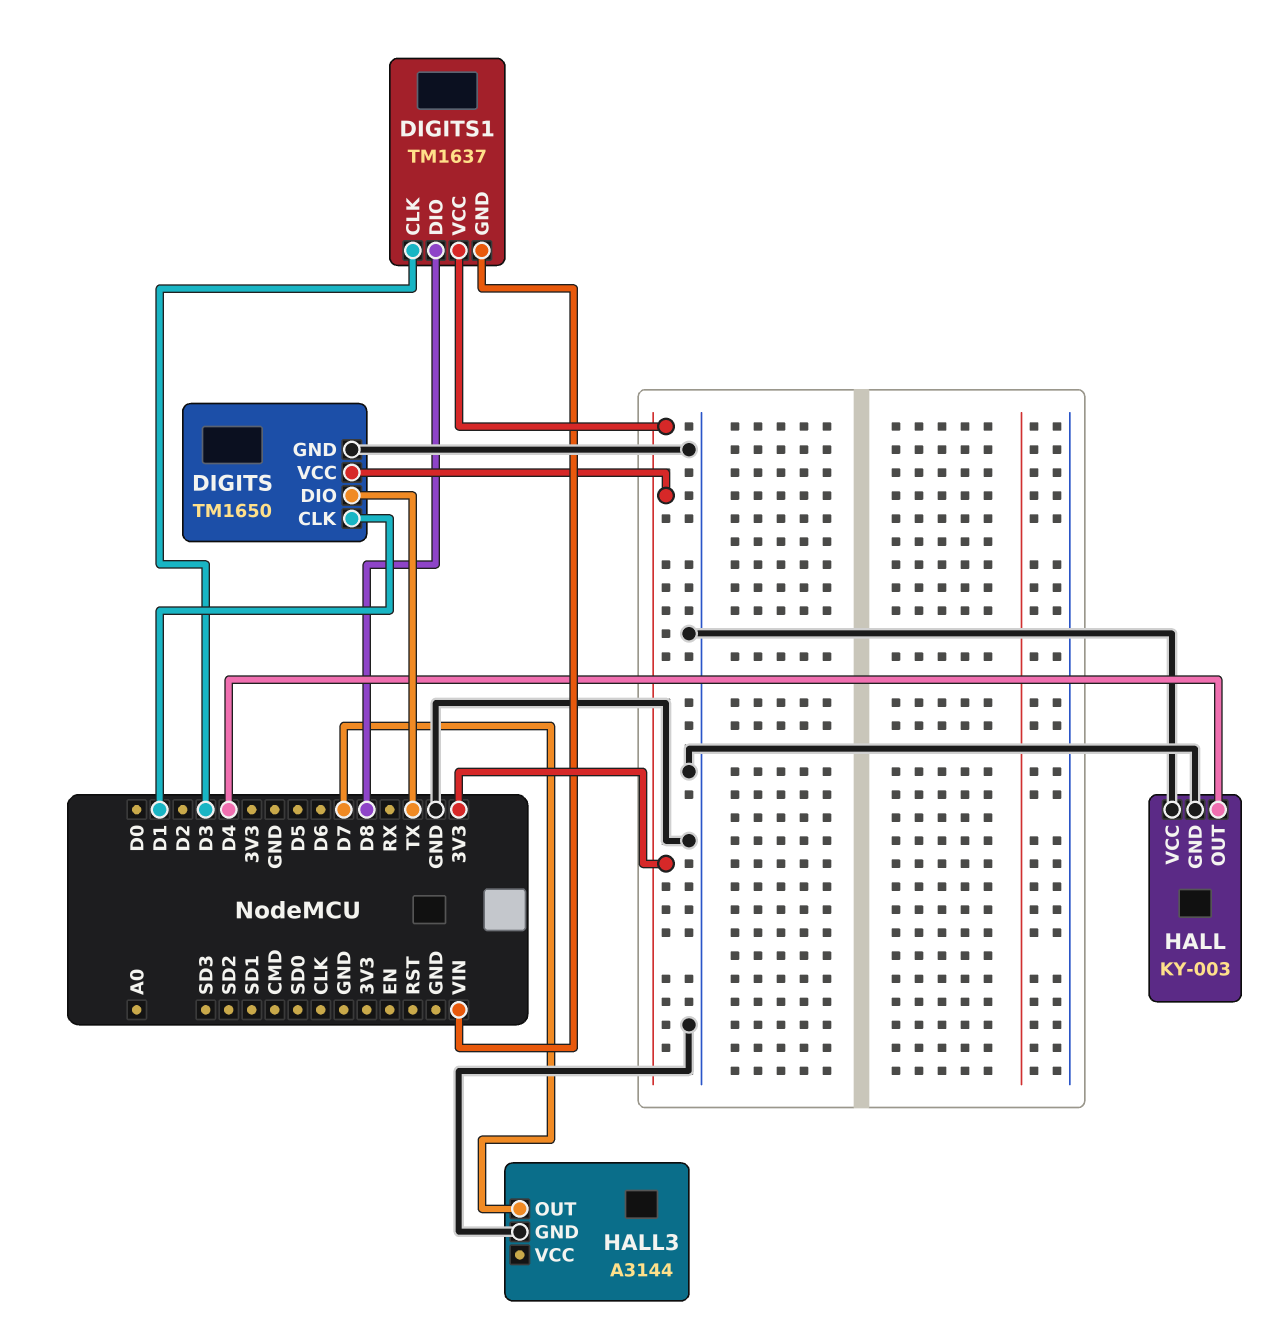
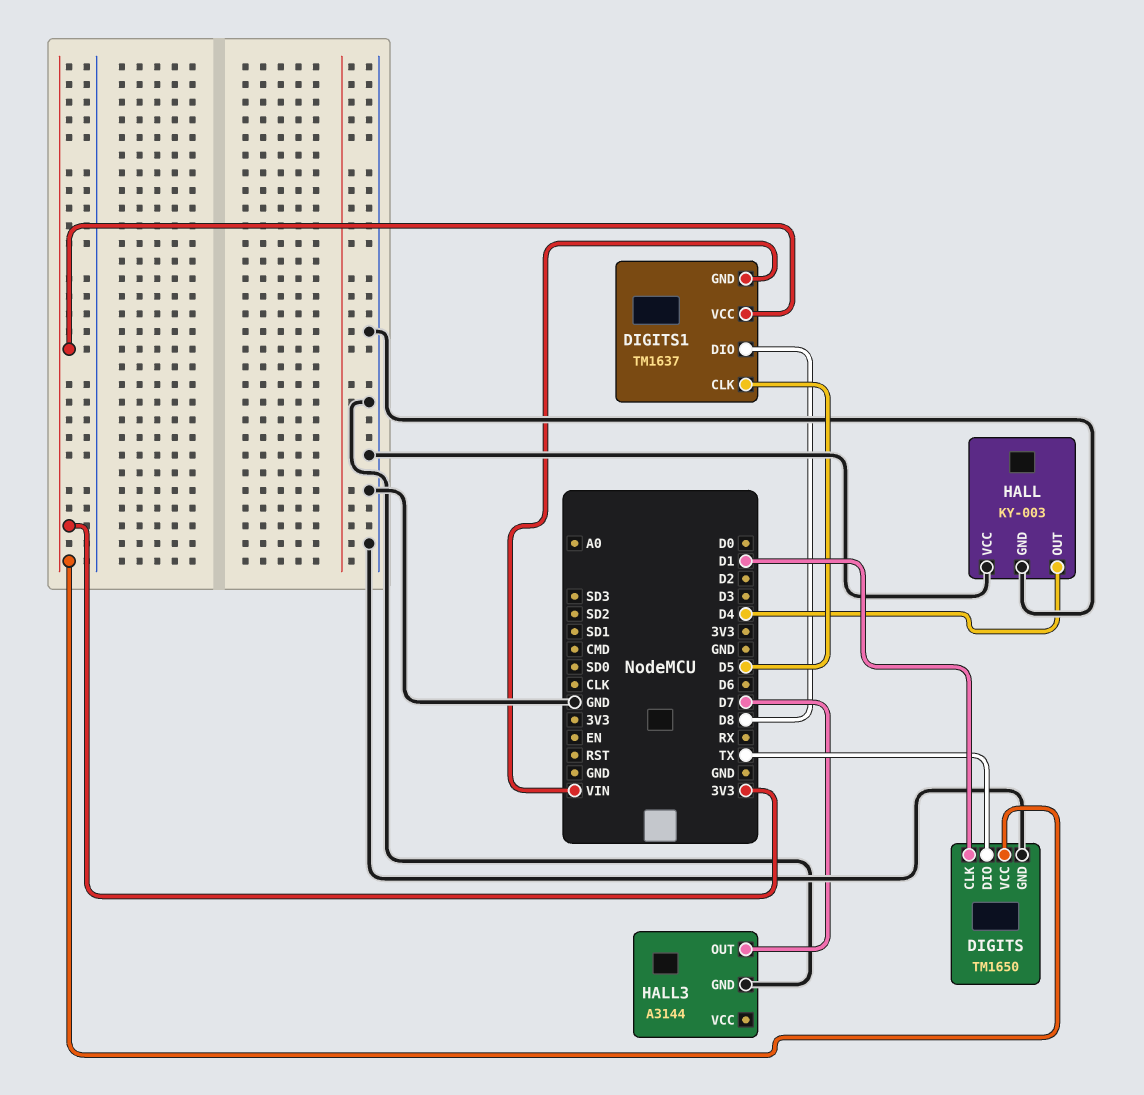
DIGITS1 pin CLK: D3 -> D5

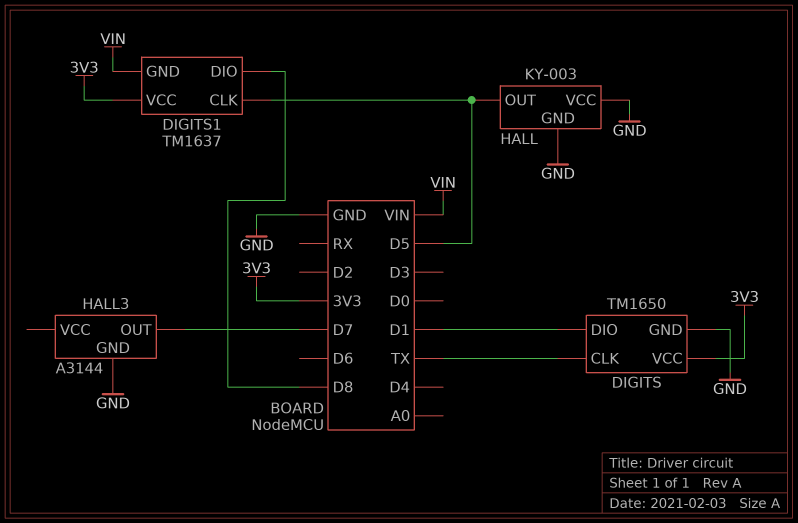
DIGITS pin CLK: D1 -> TX
DIGITS pin DIO: TX -> D1
HALL pin OUT: D4 -> D5

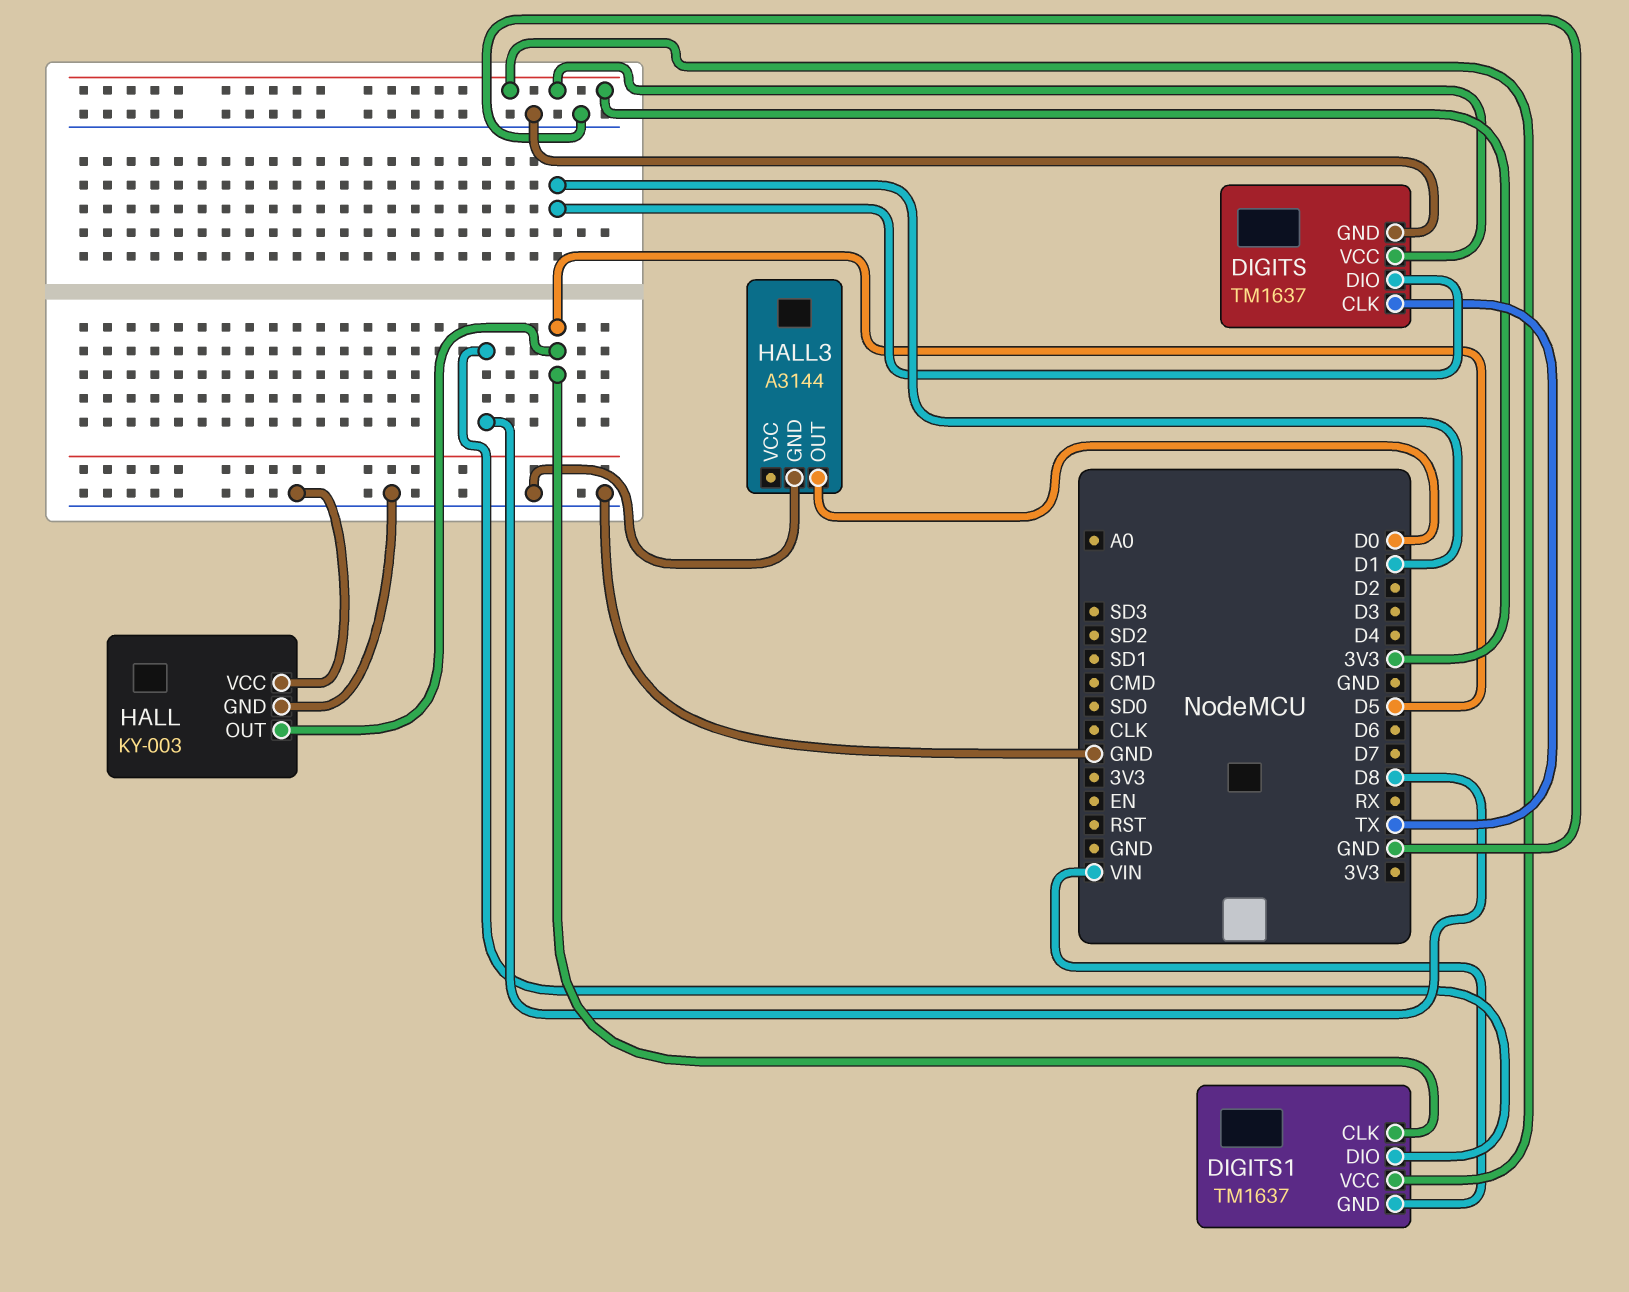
DIGITS: TM1650 -> TM1637
HALL3 pin OUT: D7 -> D0

